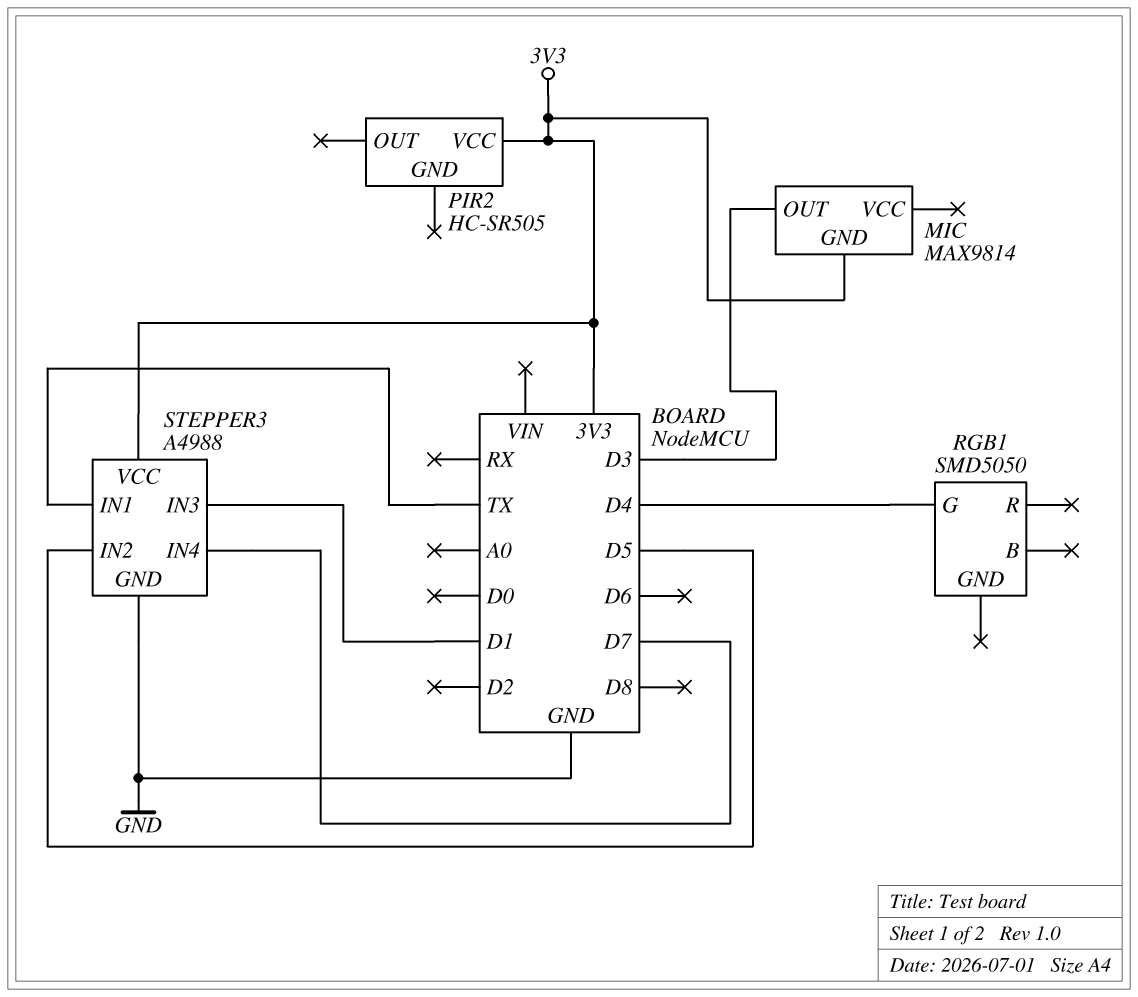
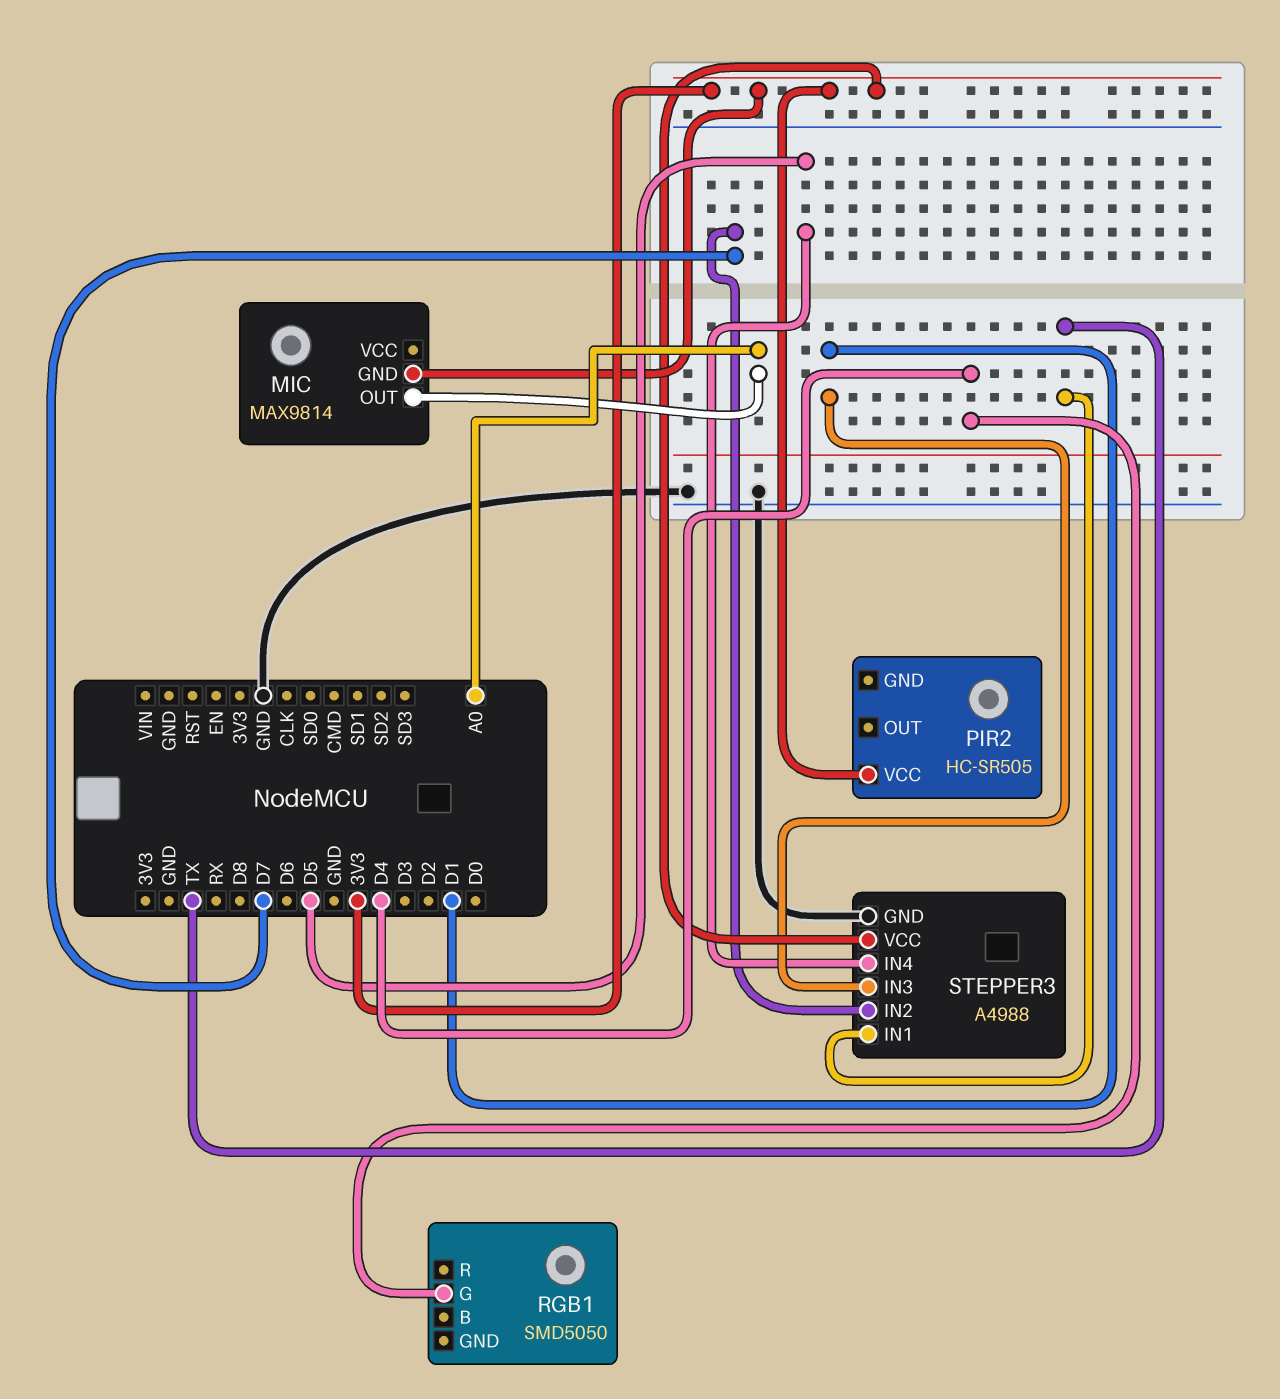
MIC pin OUT: D3 -> A0
STEPPER3 pin IN2: D5 -> D7
STEPPER3 pin IN4: D7 -> D5

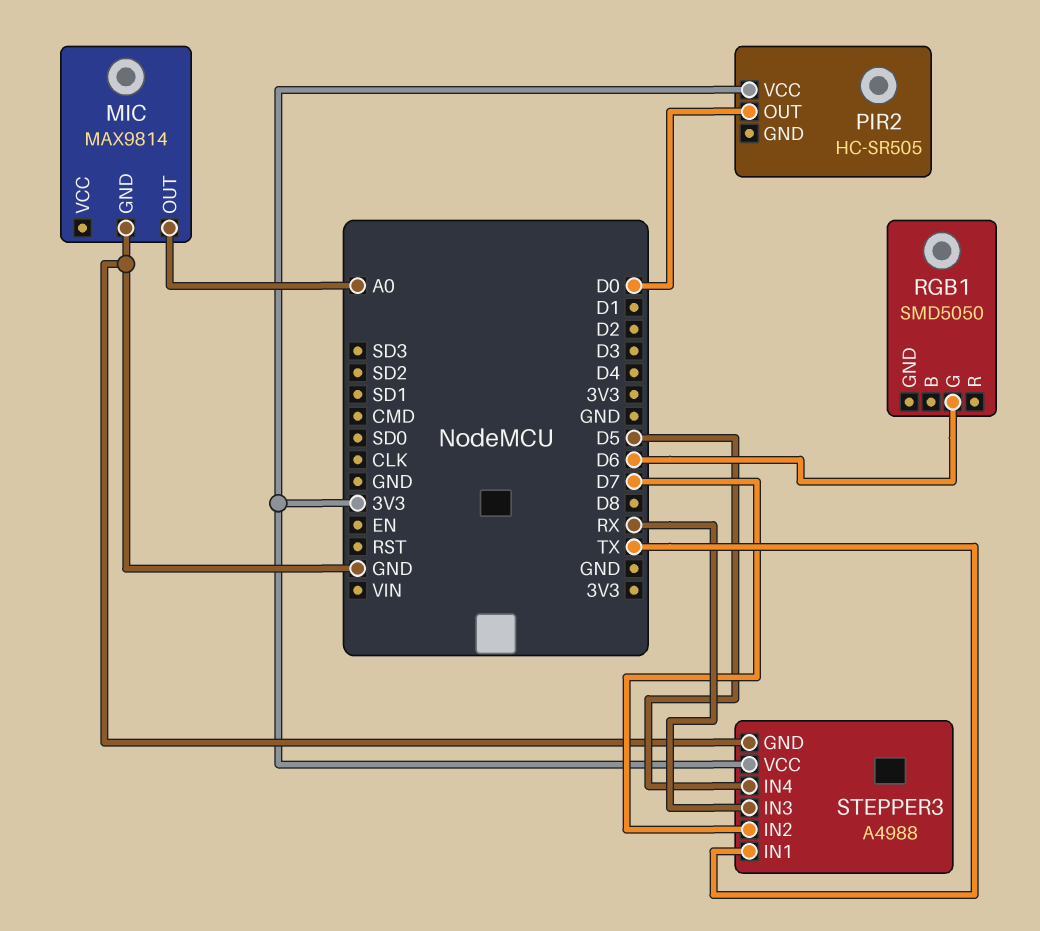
MIC pin GND: 3V3 -> GND
PIR2 pin OUT: none -> D0
RGB1 pin G: D4 -> D6
STEPPER3 pin IN3: D1 -> RX

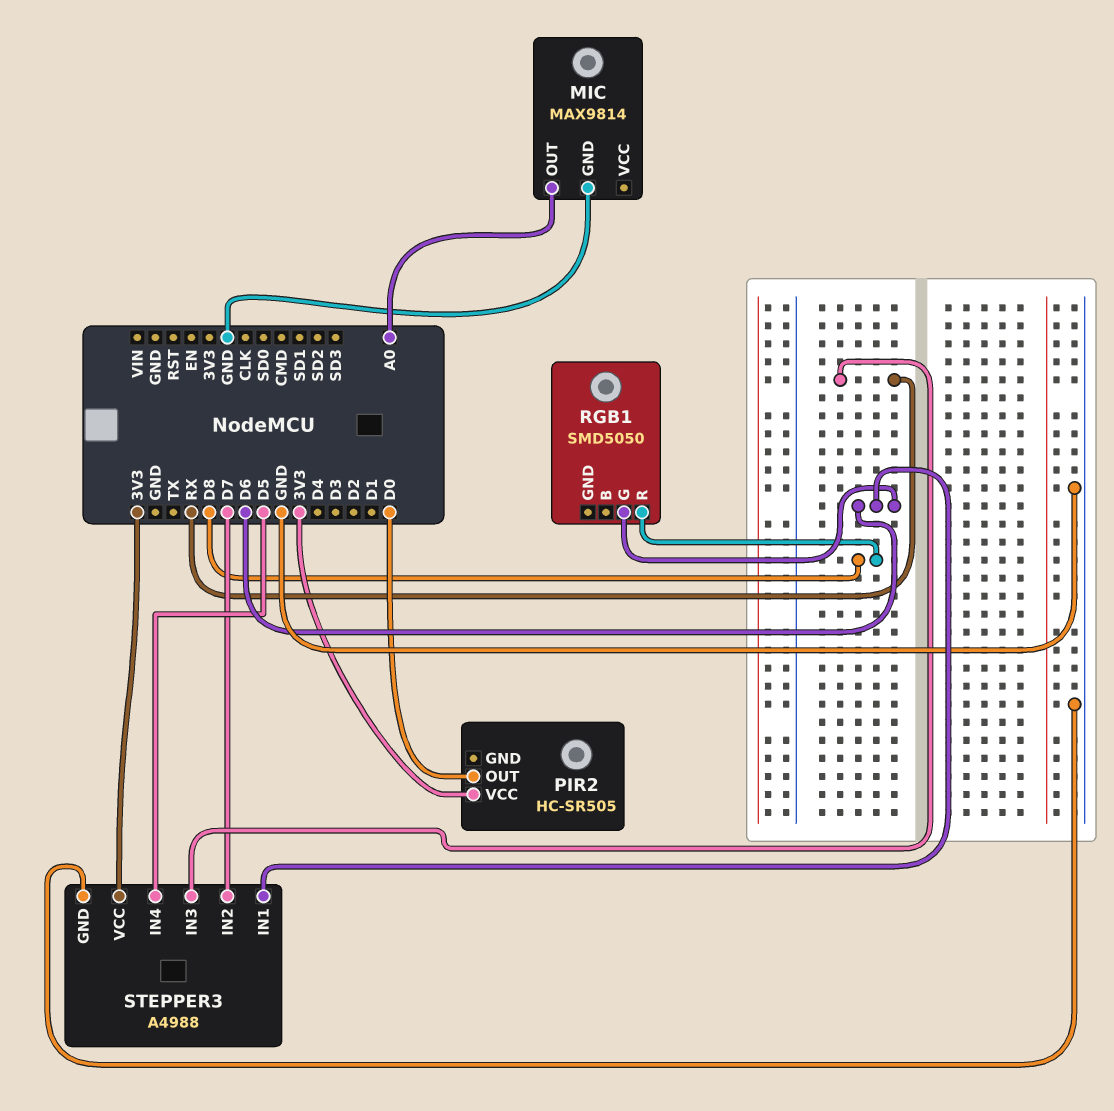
RGB1 pin R: none -> D8
STEPPER3 pin IN1: TX -> D6

